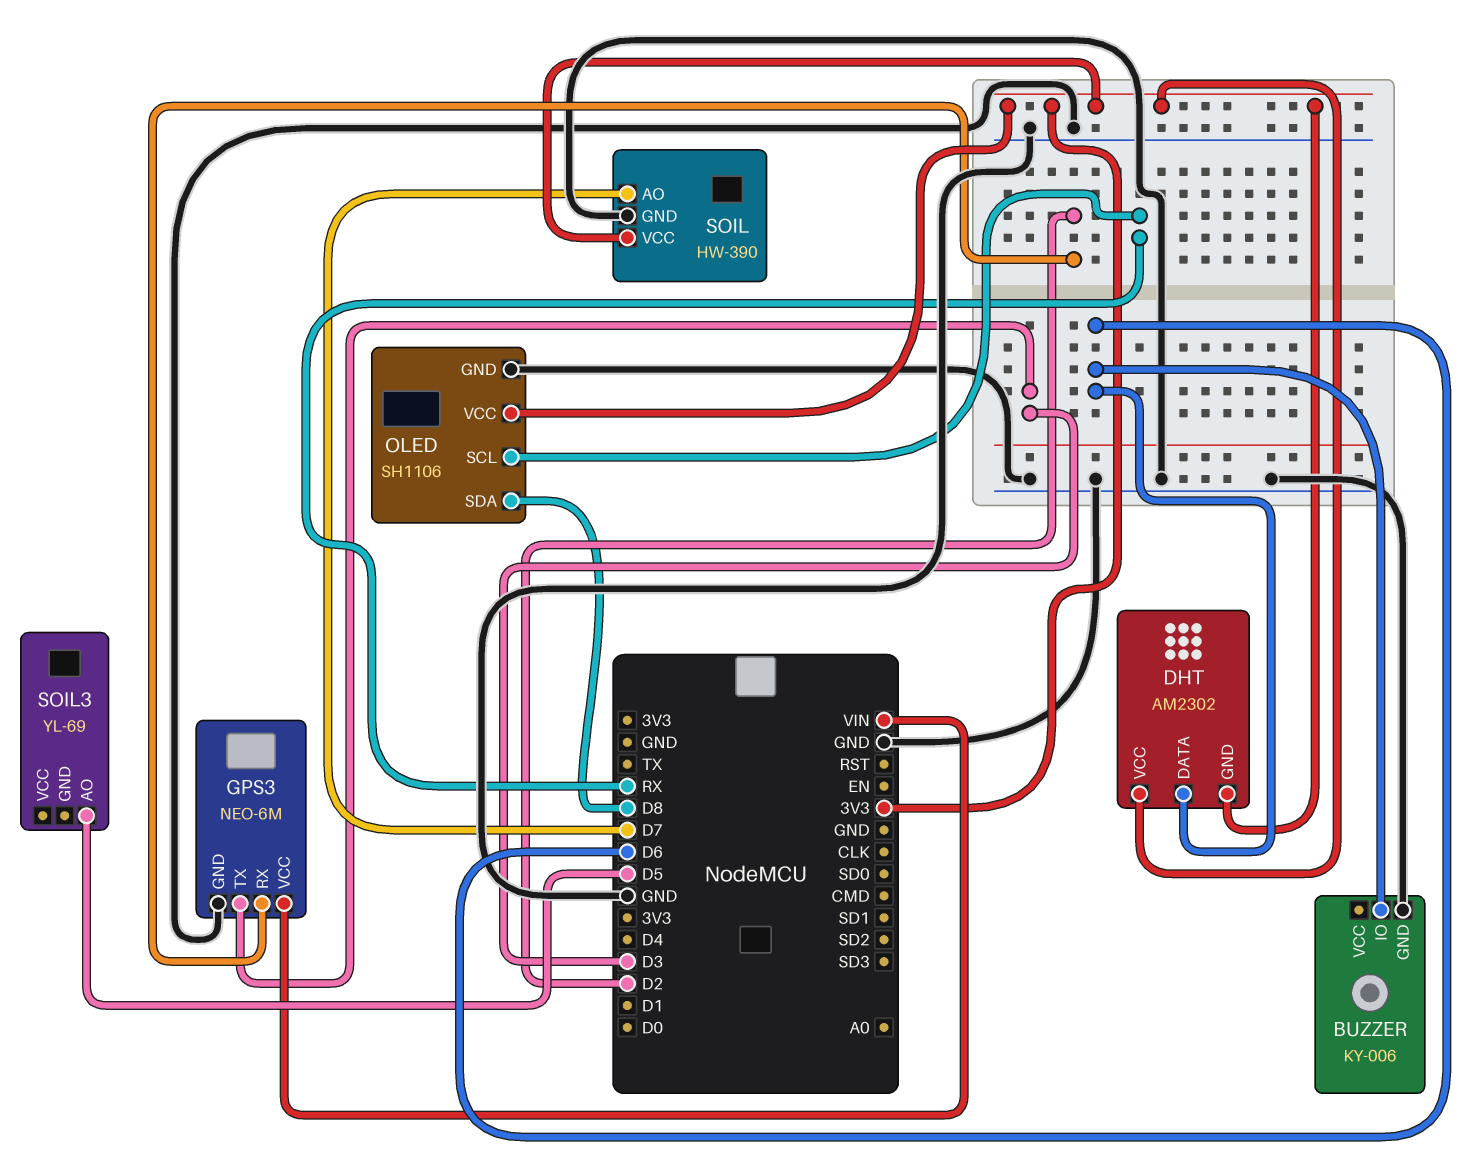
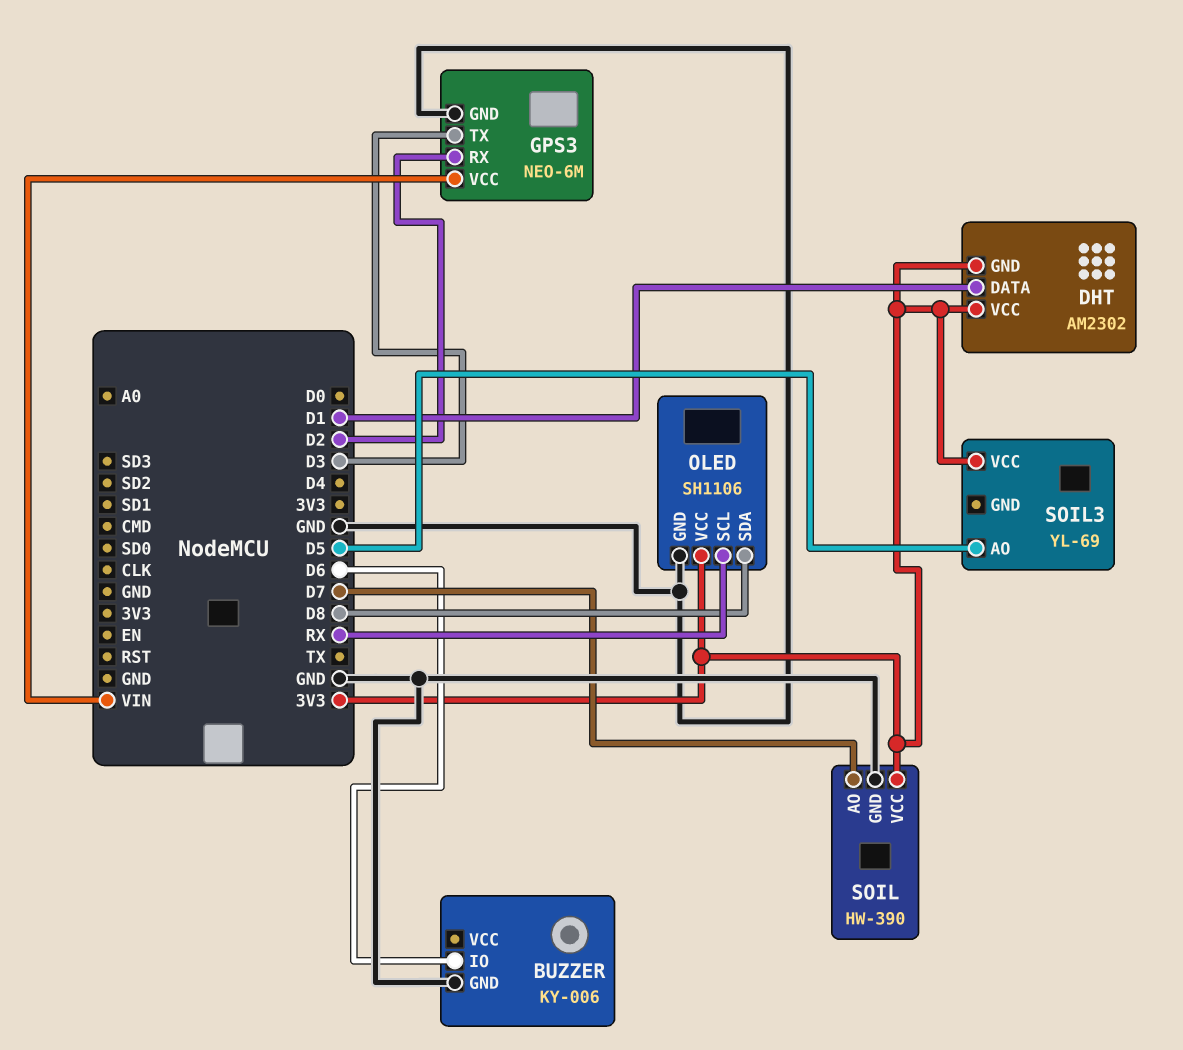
DHT pin DATA: D6 -> D1
SOIL3 pin VCC: none -> 3V3

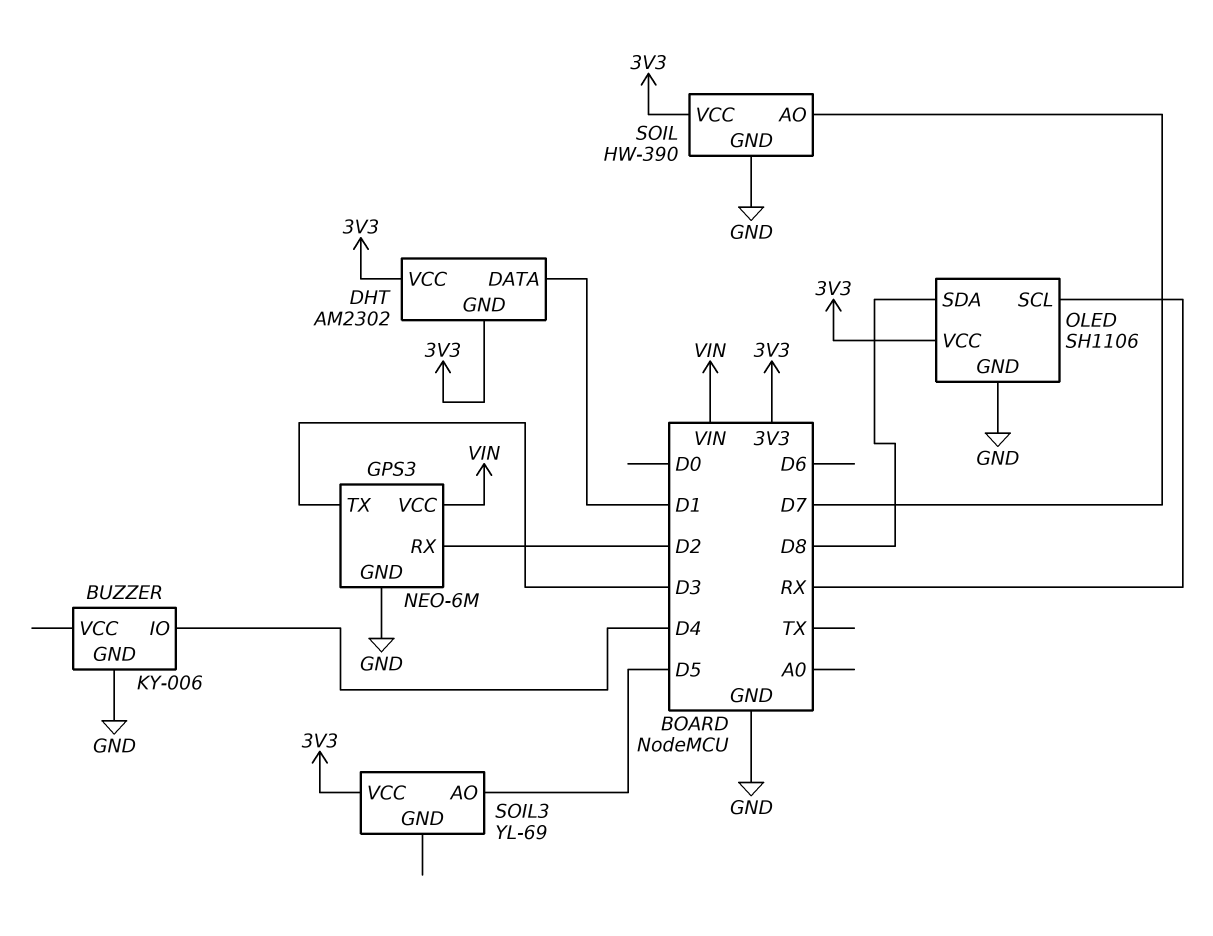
BUZZER pin IO: D6 -> D4

